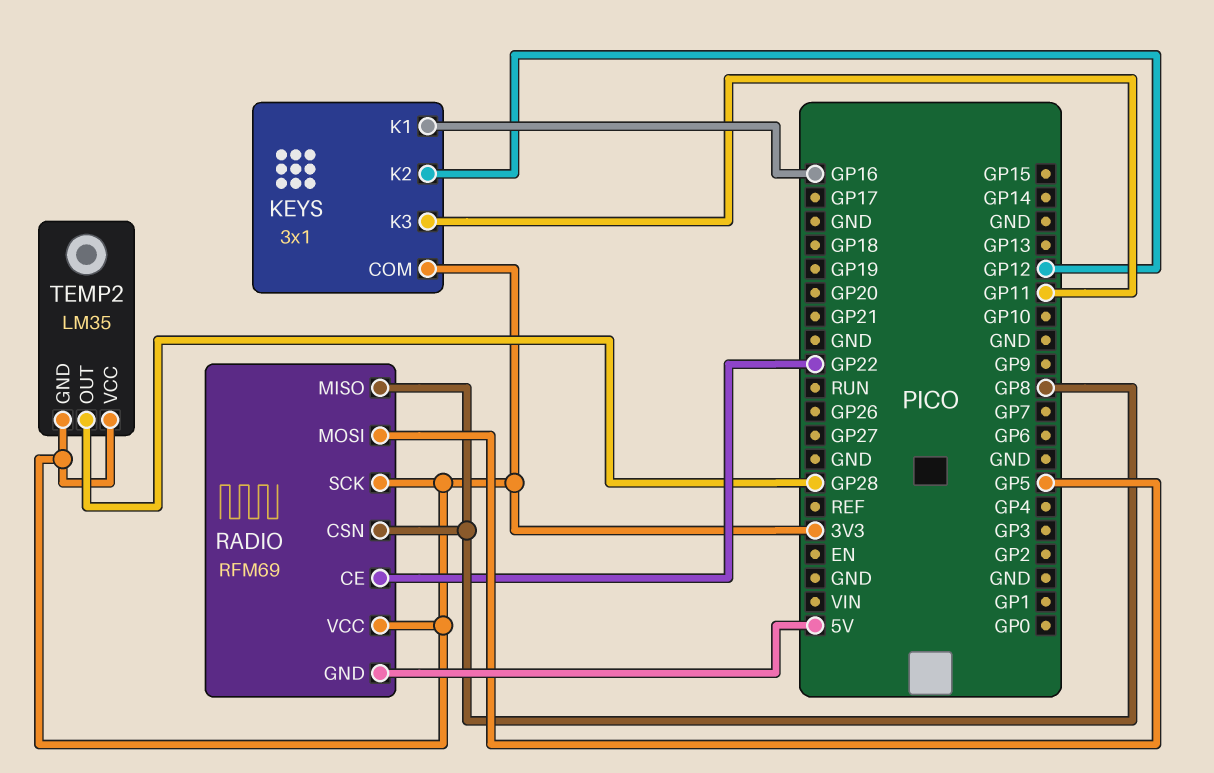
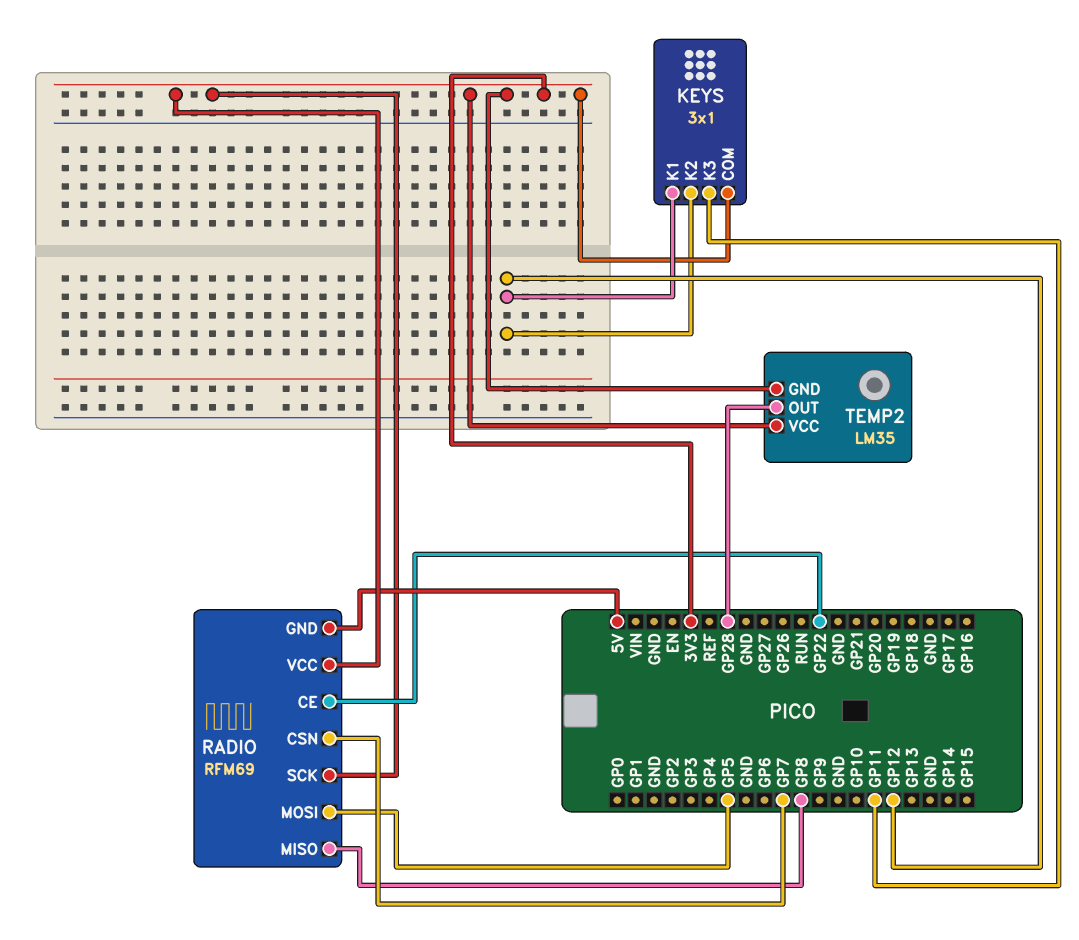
KEYS pin K1: GP16 -> GP12
RADIO pin CSN: GP8 -> GP7

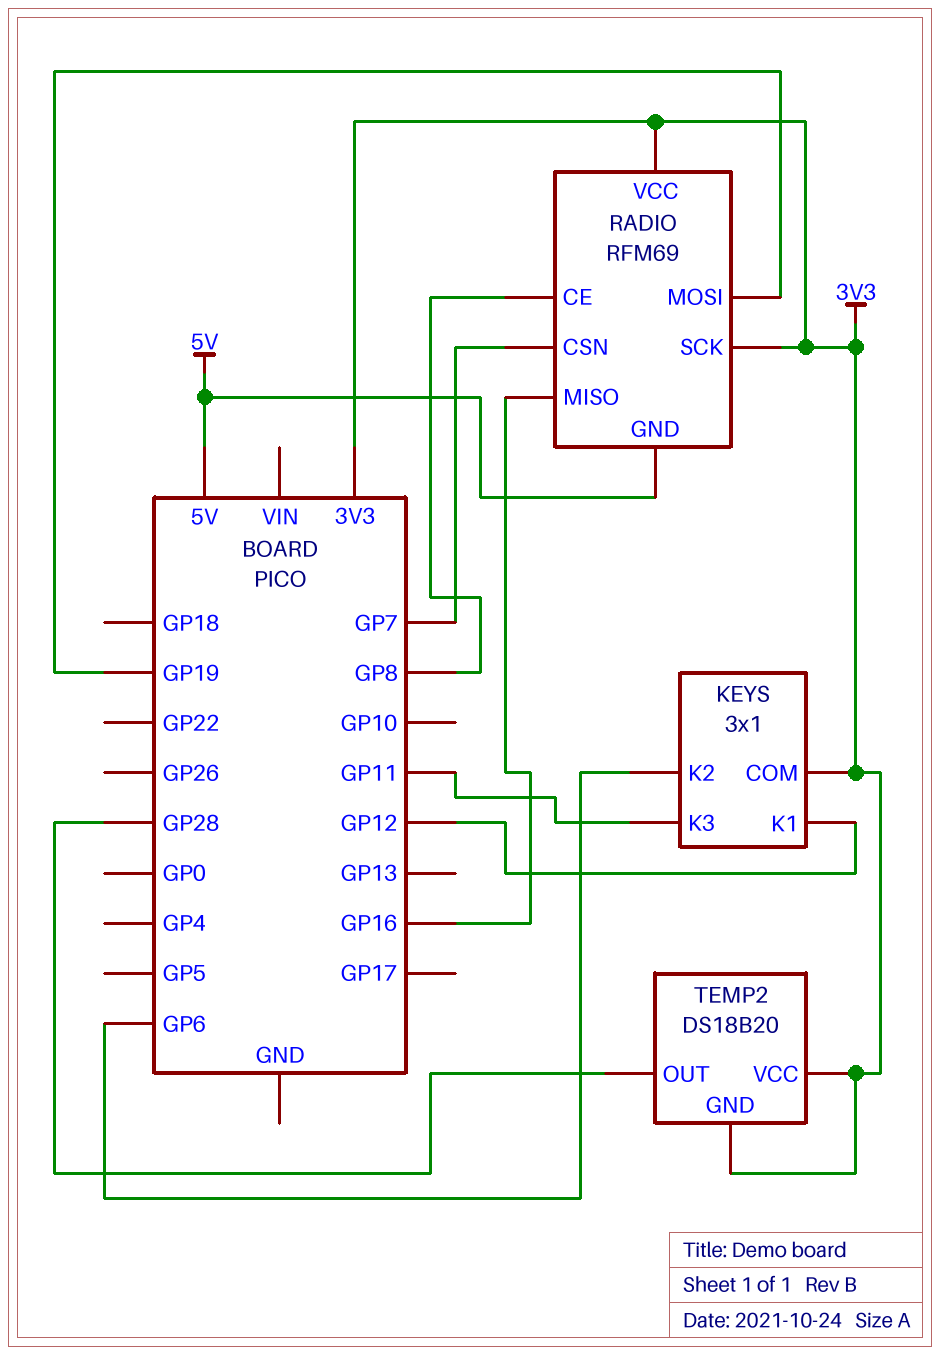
KEYS pin K2: GP12 -> GP6
RADIO pin CE: GP22 -> GP8
RADIO pin MISO: GP8 -> GP16
RADIO pin MOSI: GP5 -> GP19
TEMP2: LM35 -> DS18B20

